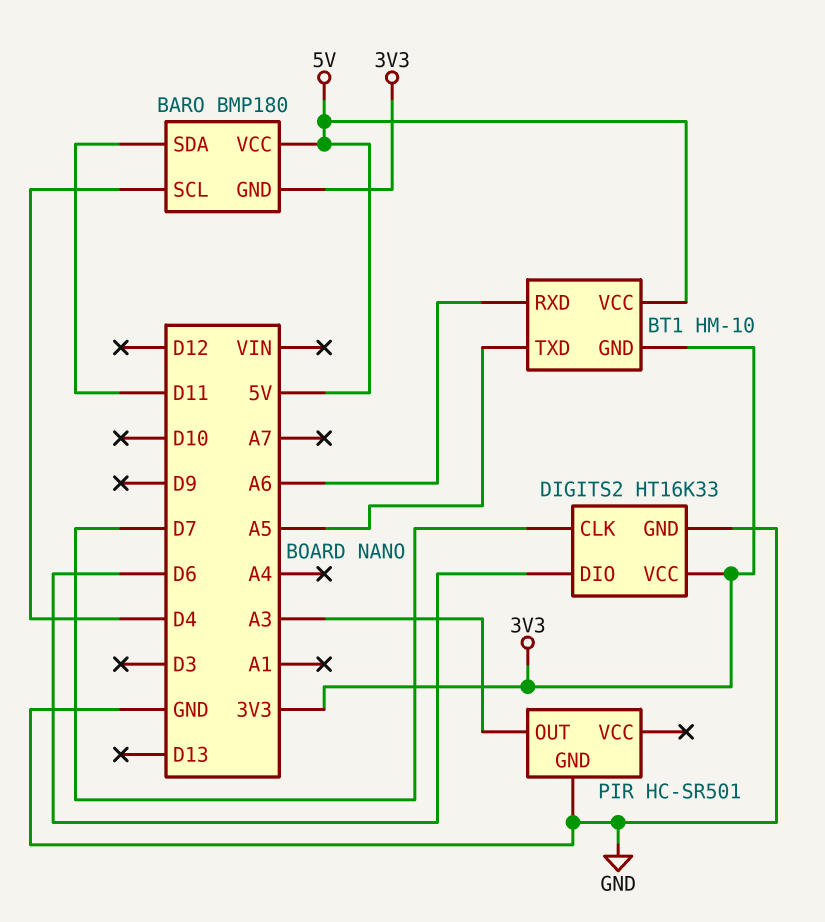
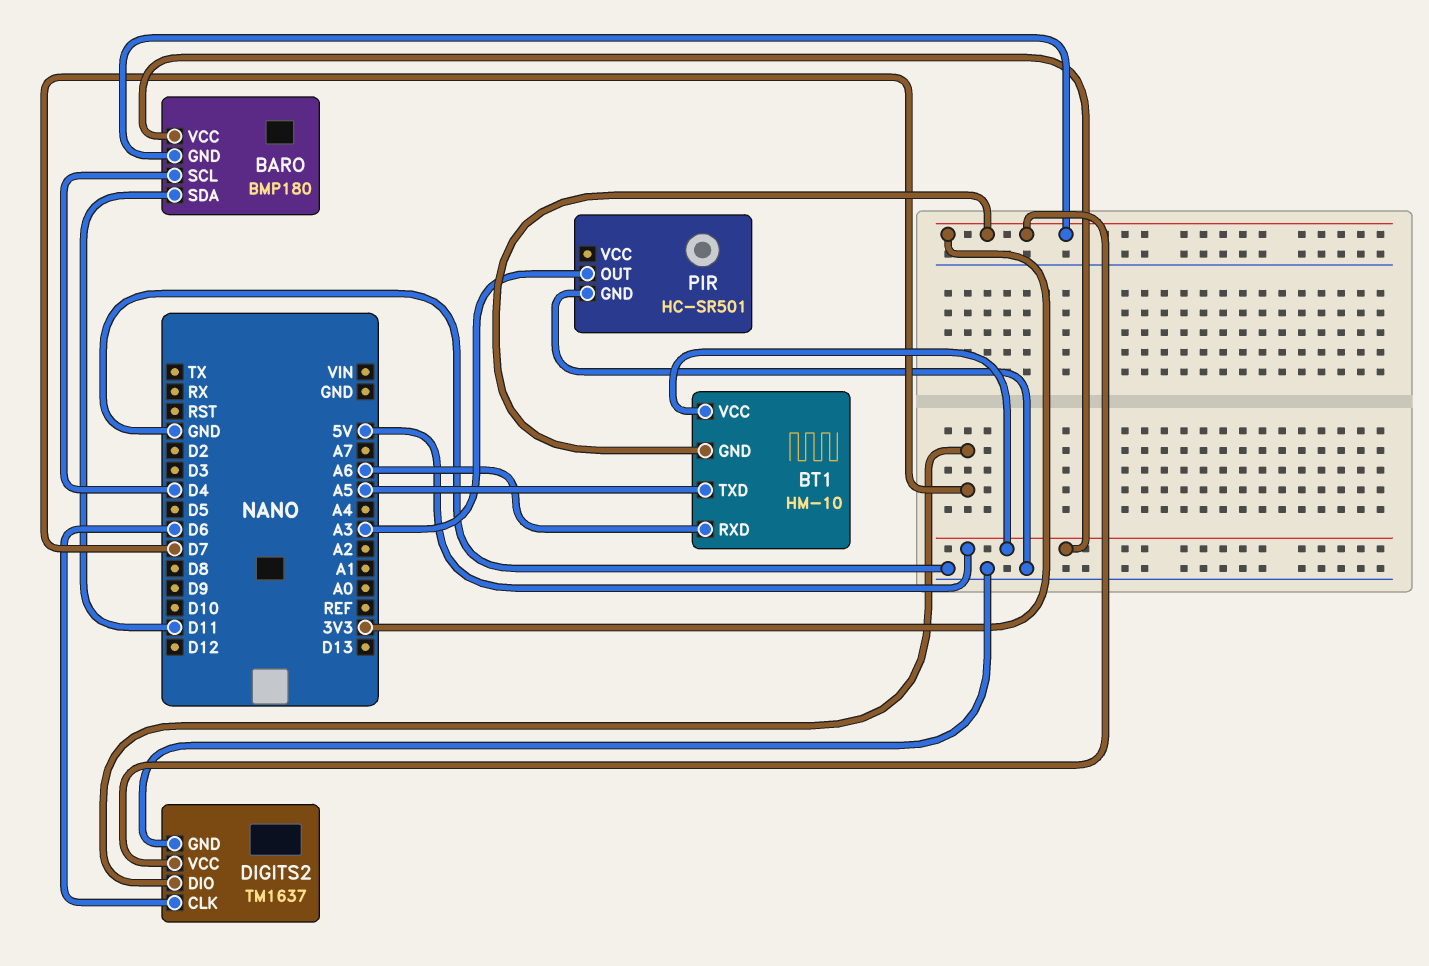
DIGITS2: HT16K33 -> TM1637
DIGITS2 pin CLK: D7 -> D6
DIGITS2 pin DIO: D6 -> D7

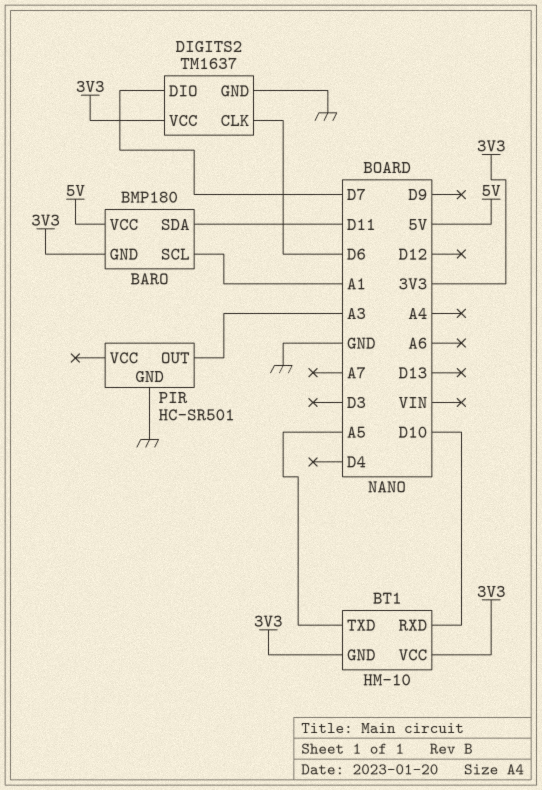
BARO pin SCL: D4 -> A1
BT1 pin RXD: A6 -> D10
BT1 pin VCC: 5V -> 3V3

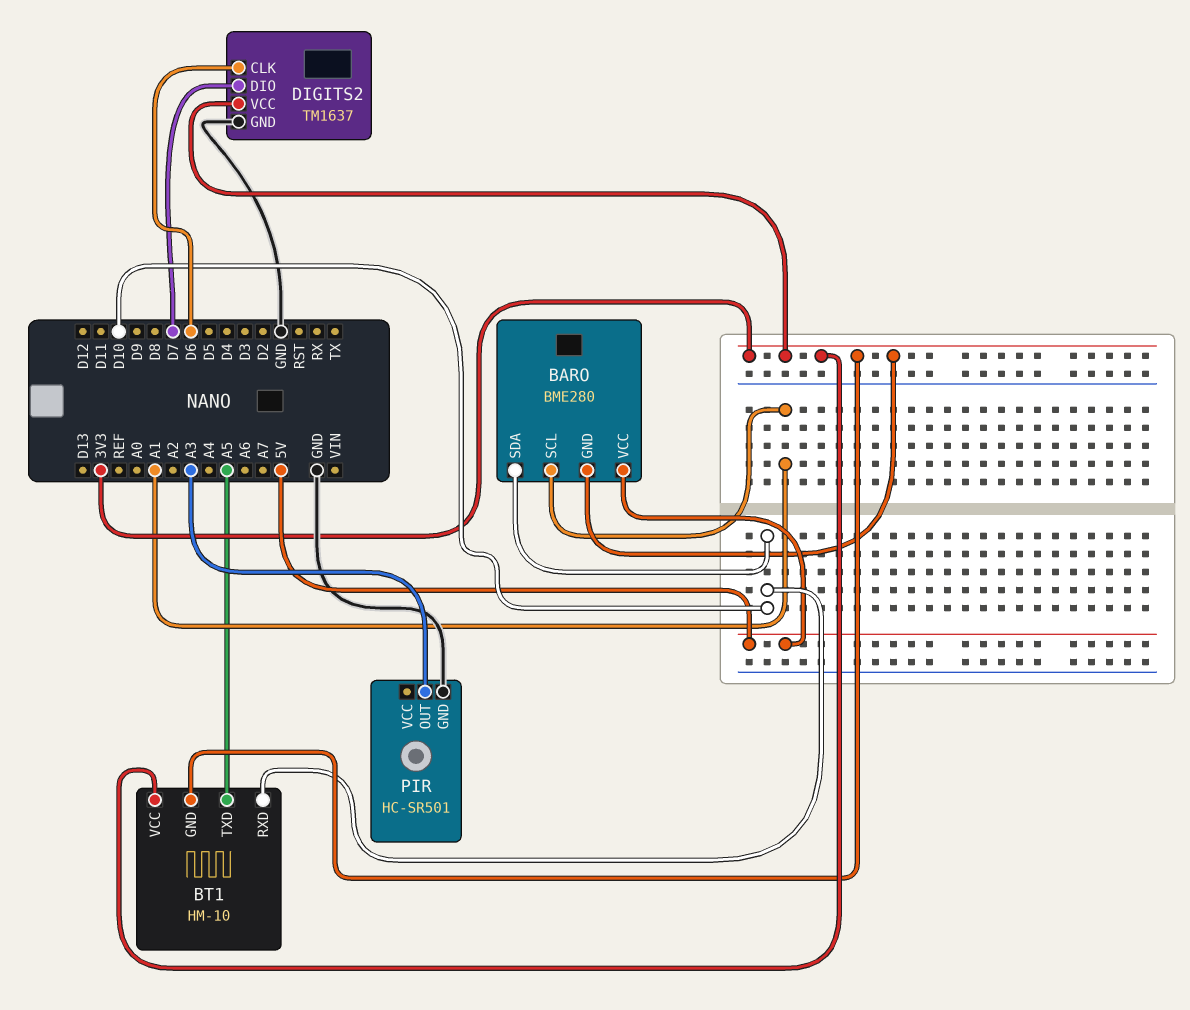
BARO: BMP180 -> BME280
BARO pin SDA: D11 -> D10

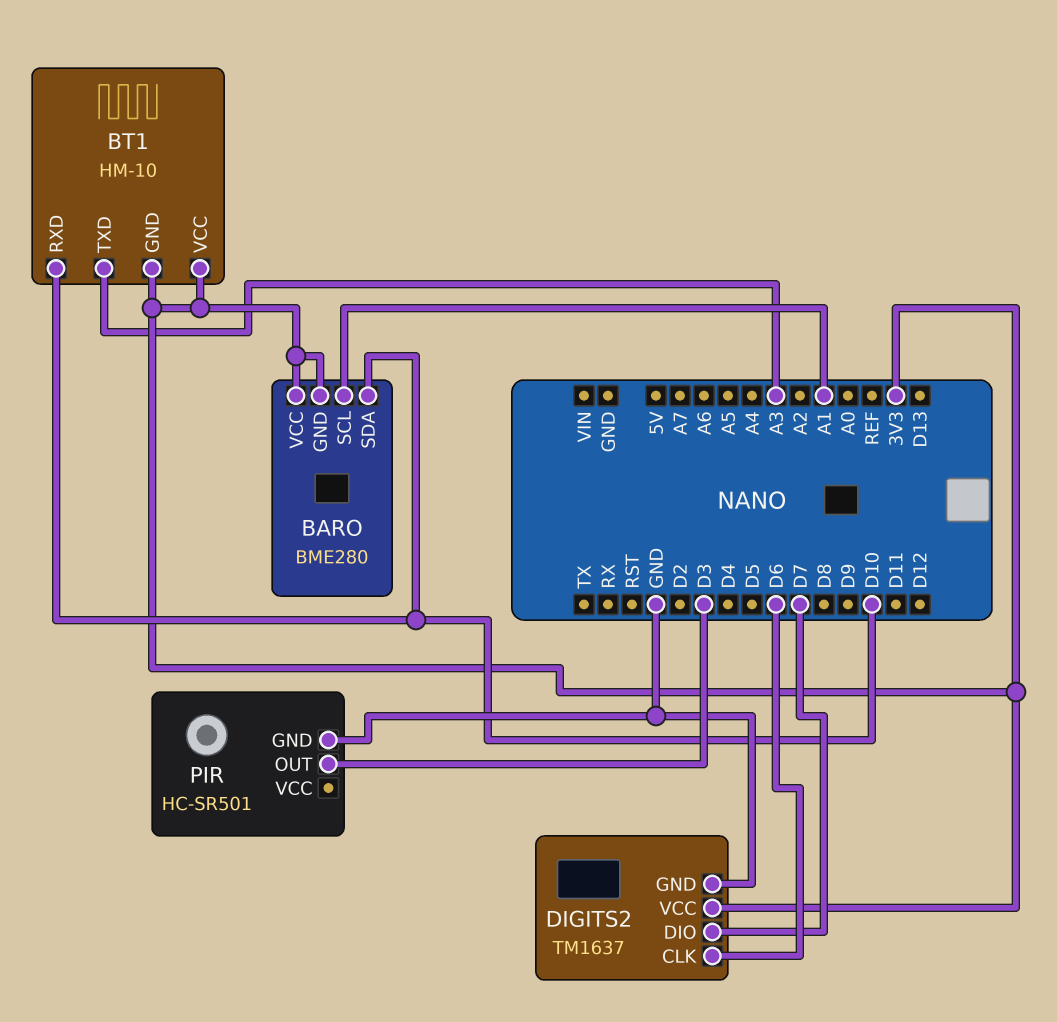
BARO pin VCC: 5V -> 3V3
BT1 pin TXD: A5 -> A3
PIR pin OUT: A3 -> D3

